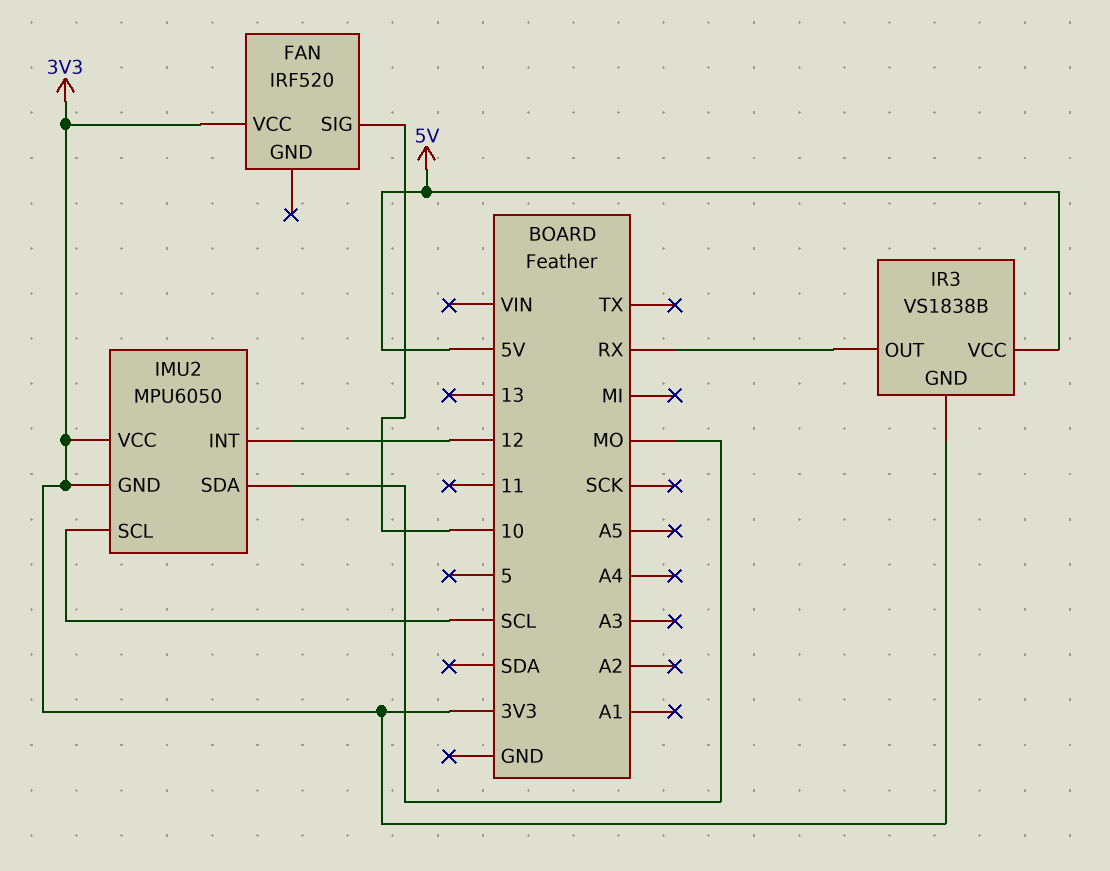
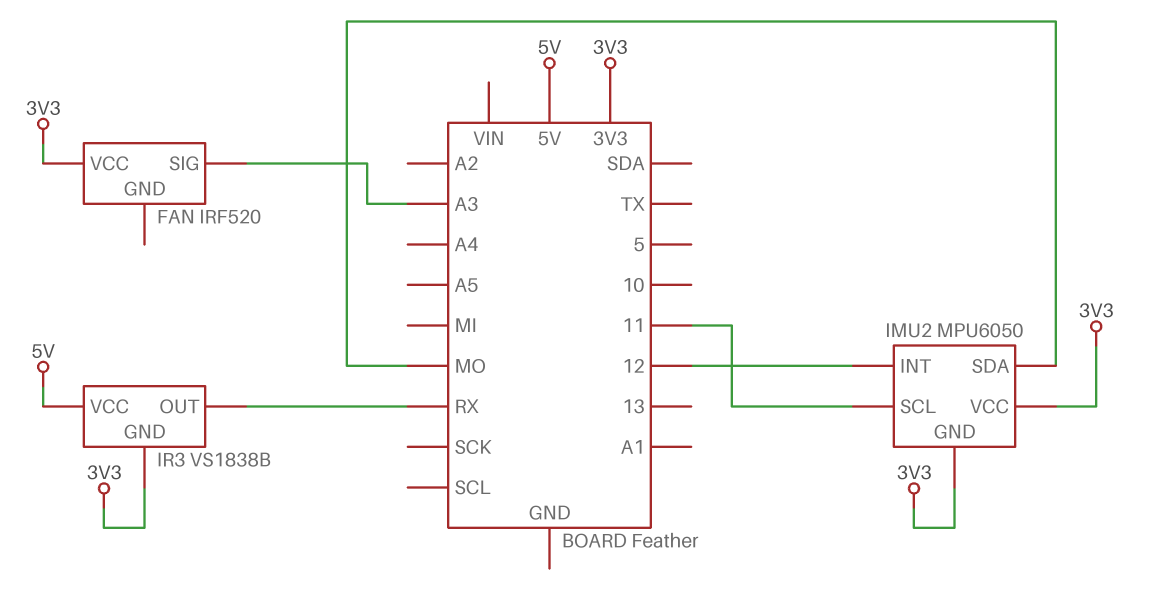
FAN pin SIG: 10 -> A3
IMU2 pin SCL: SCL -> 11

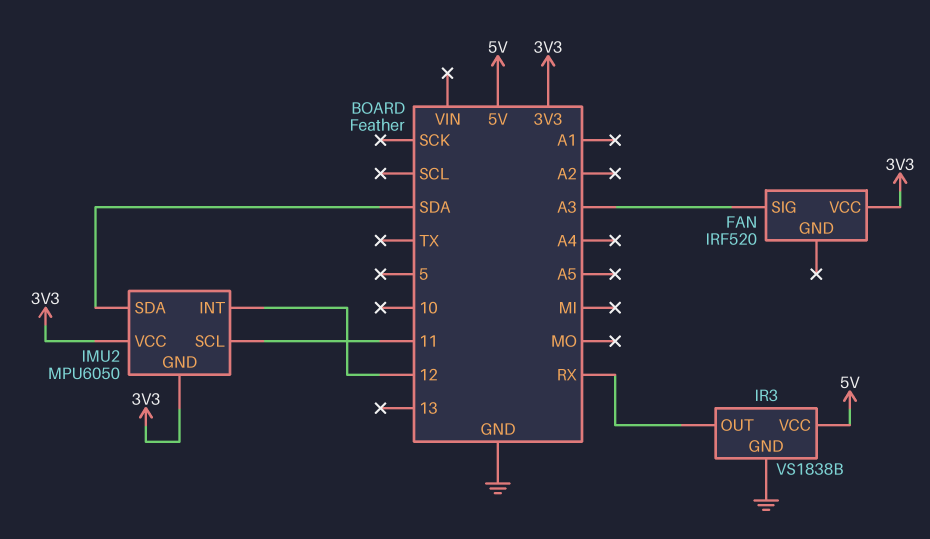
IMU2 pin SDA: MO -> SDA
IR3 pin GND: 3V3 -> GND

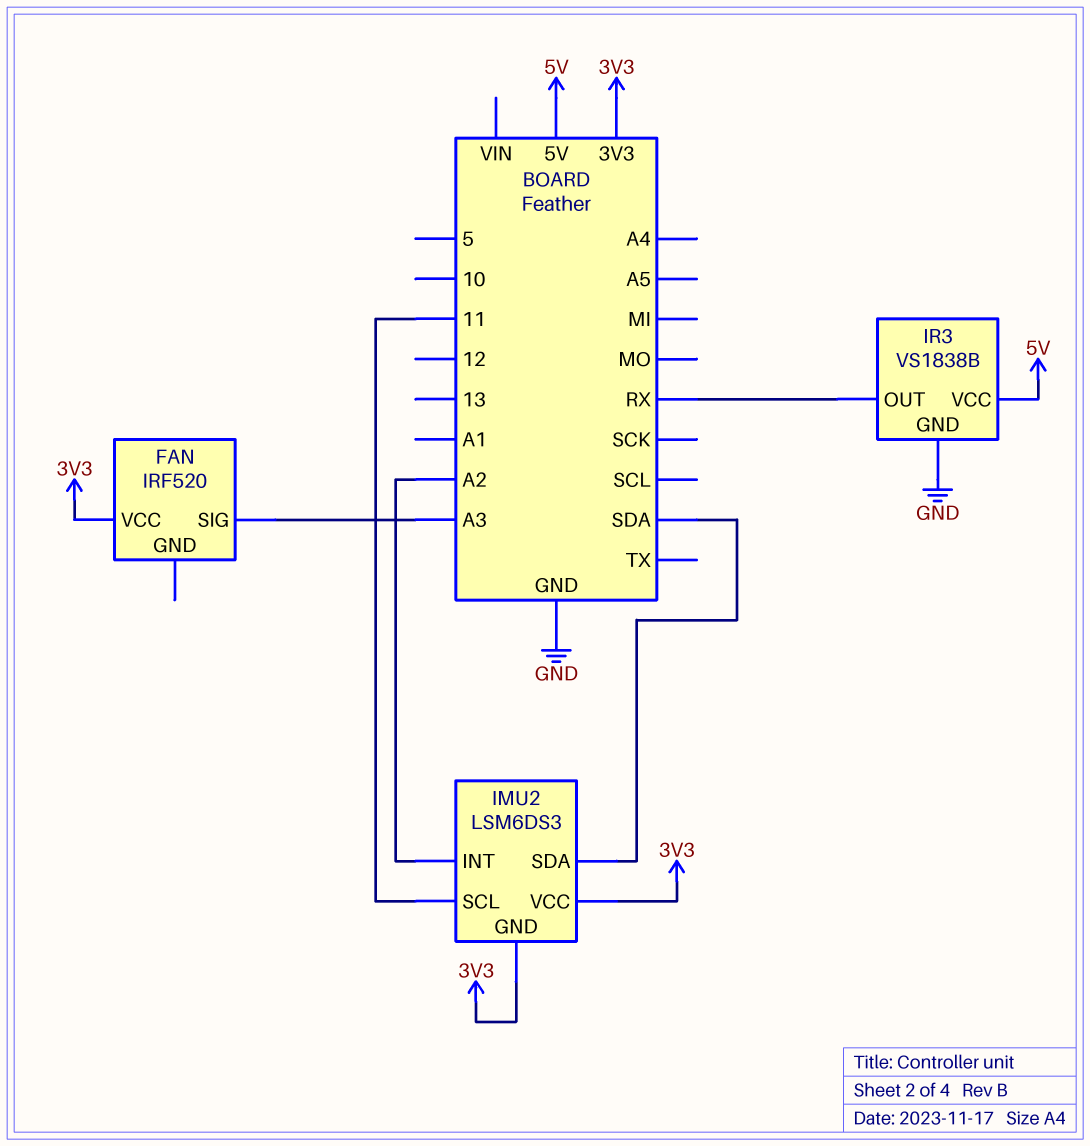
IMU2: MPU6050 -> LSM6DS3
IMU2 pin INT: 12 -> A2

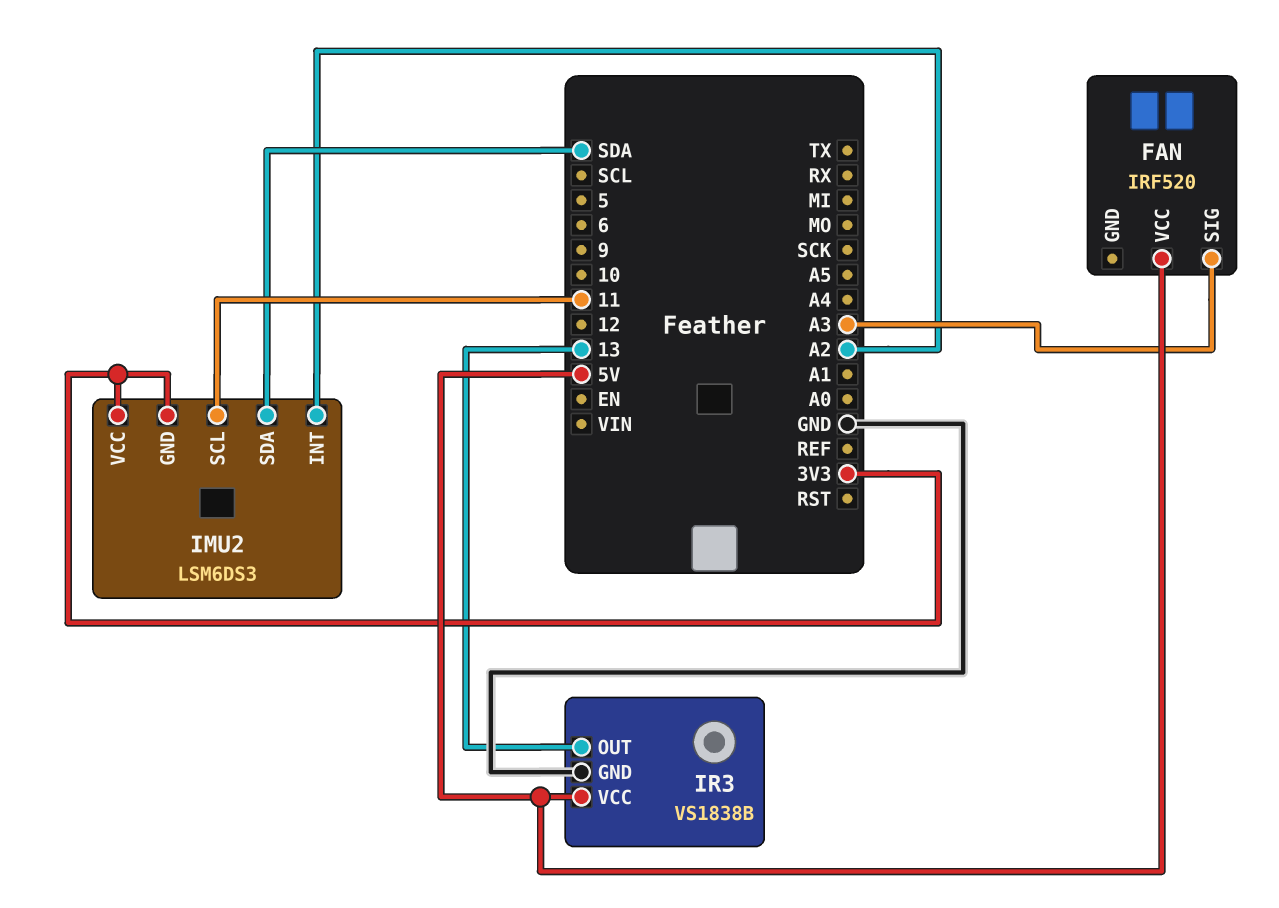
FAN pin VCC: 3V3 -> 5V
IR3 pin OUT: RX -> 13

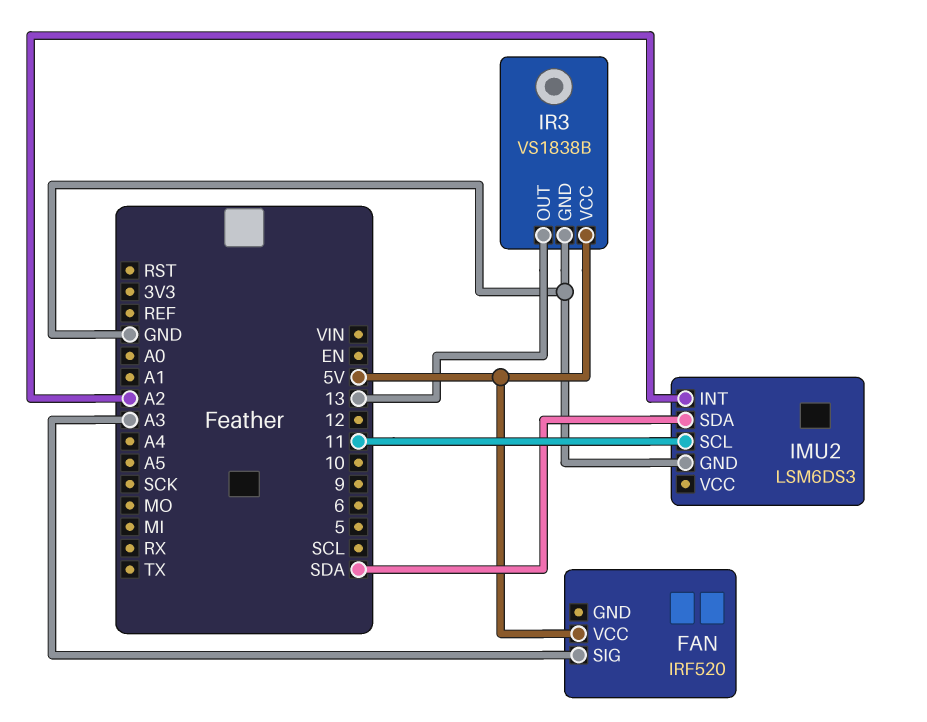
IMU2 pin GND: 3V3 -> GND
IMU2 pin VCC: 3V3 -> none

